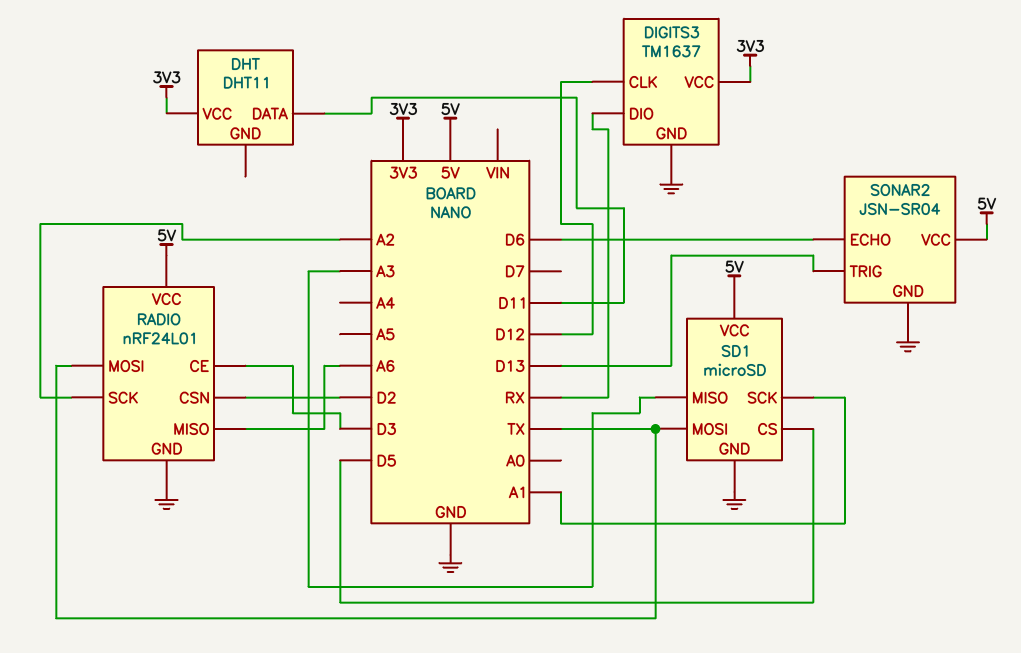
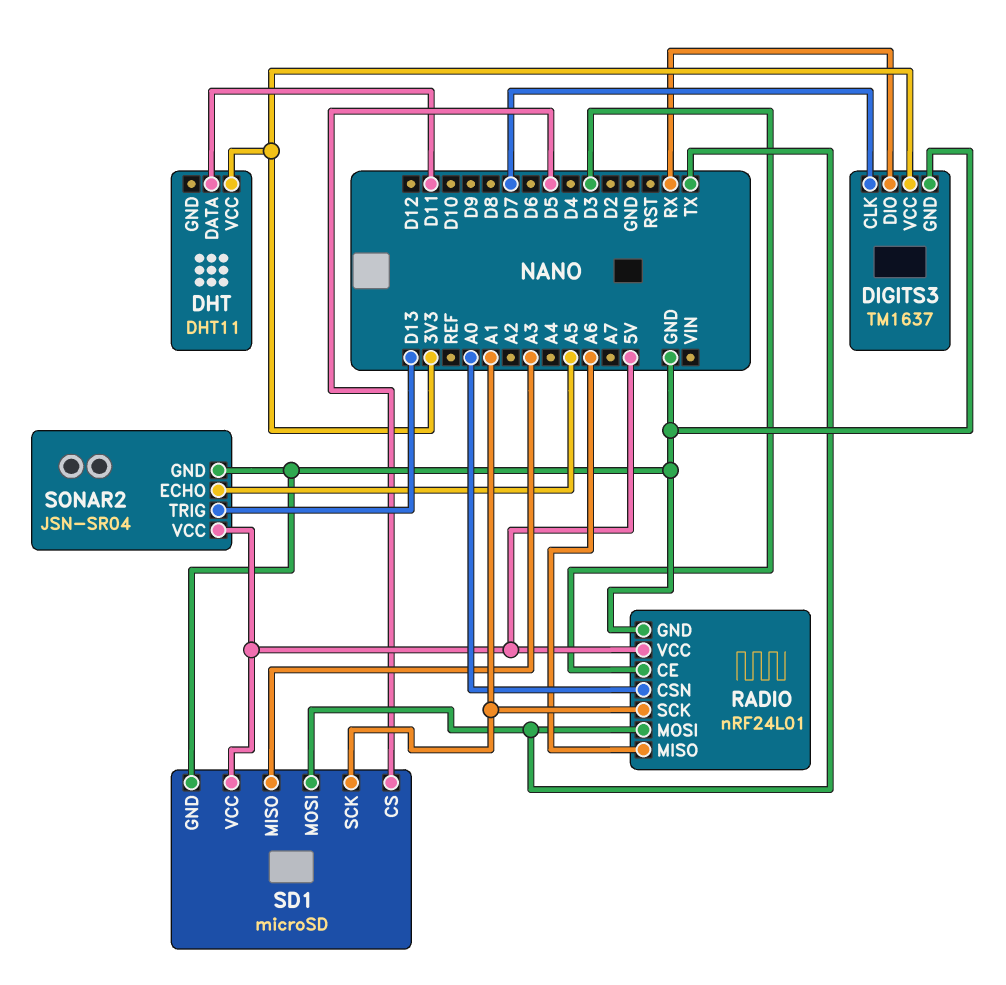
DIGITS3 pin CLK: D12 -> D7
RADIO pin CSN: D2 -> A0
RADIO pin SCK: A2 -> A1
SONAR2 pin ECHO: D6 -> A5

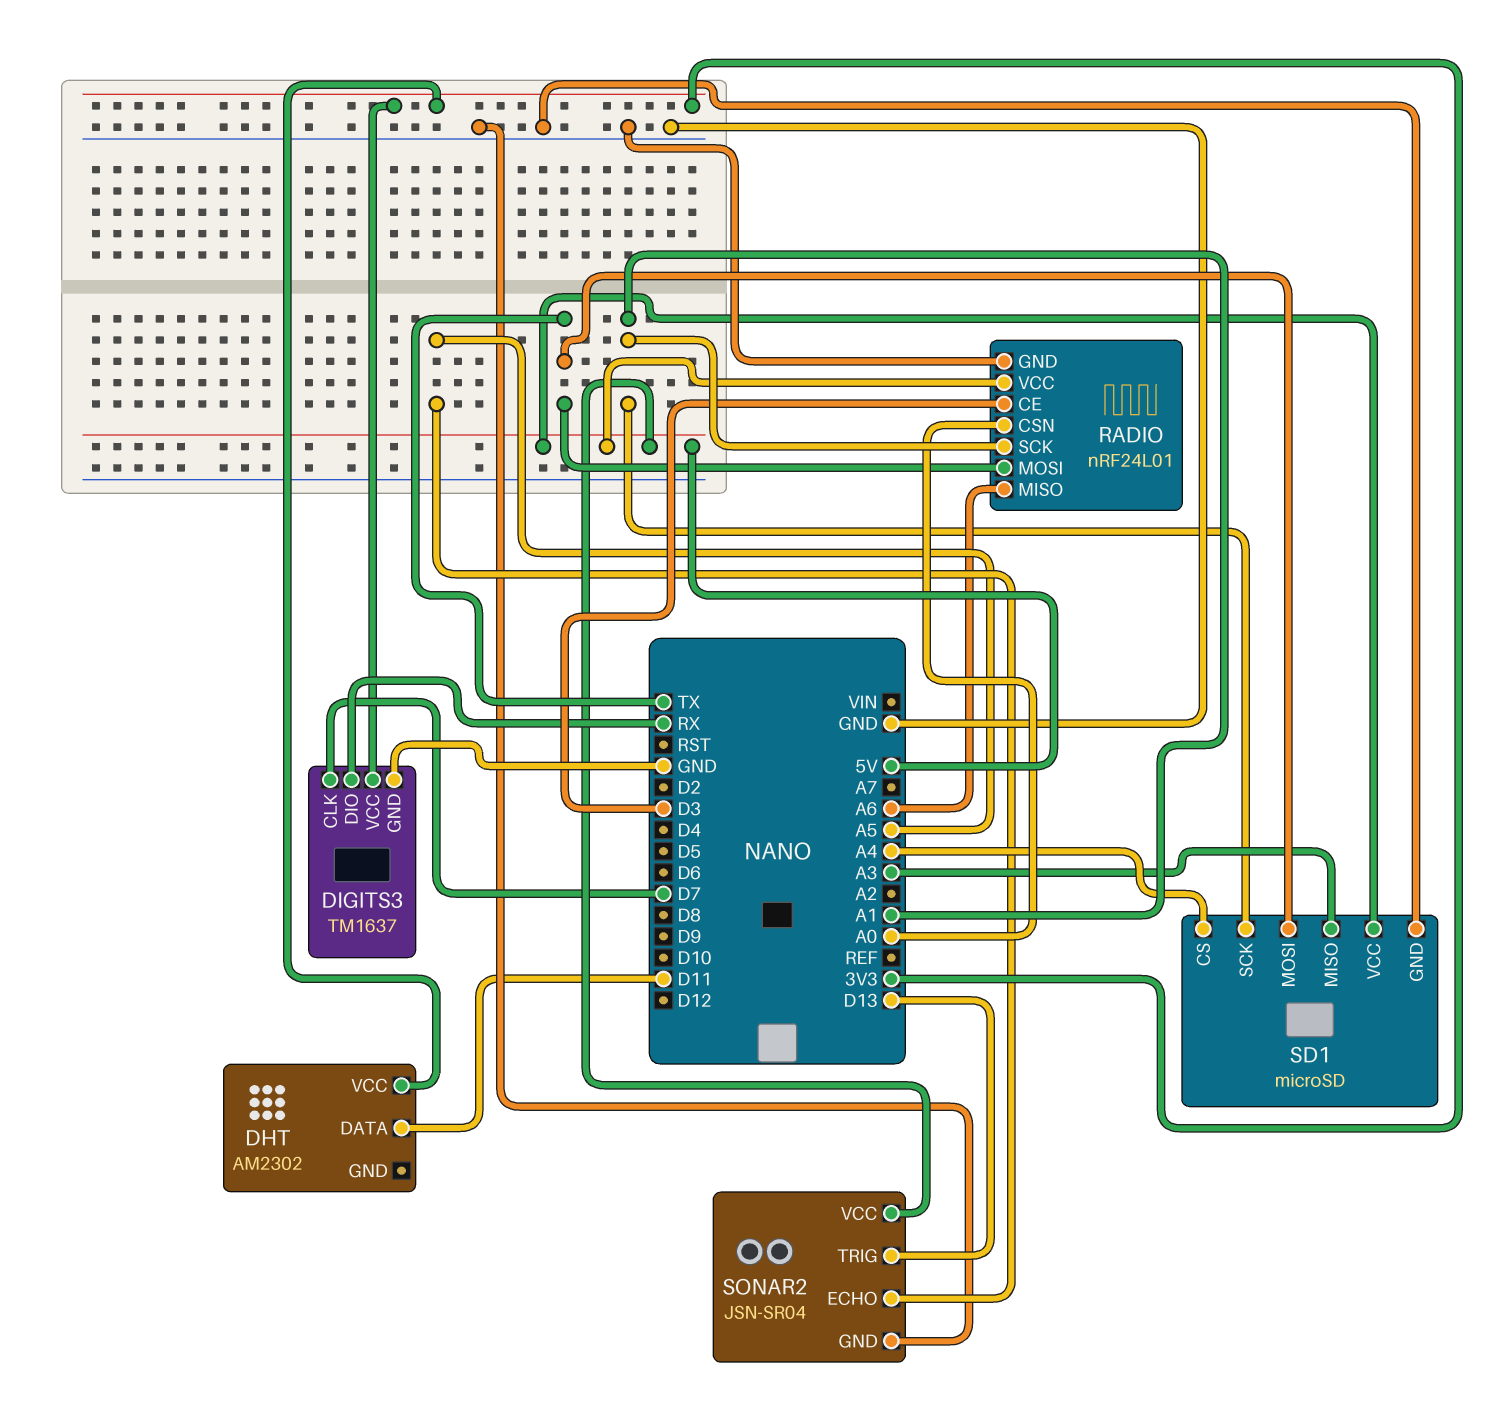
DHT: DHT11 -> AM2302
SD1 pin CS: D5 -> A4

